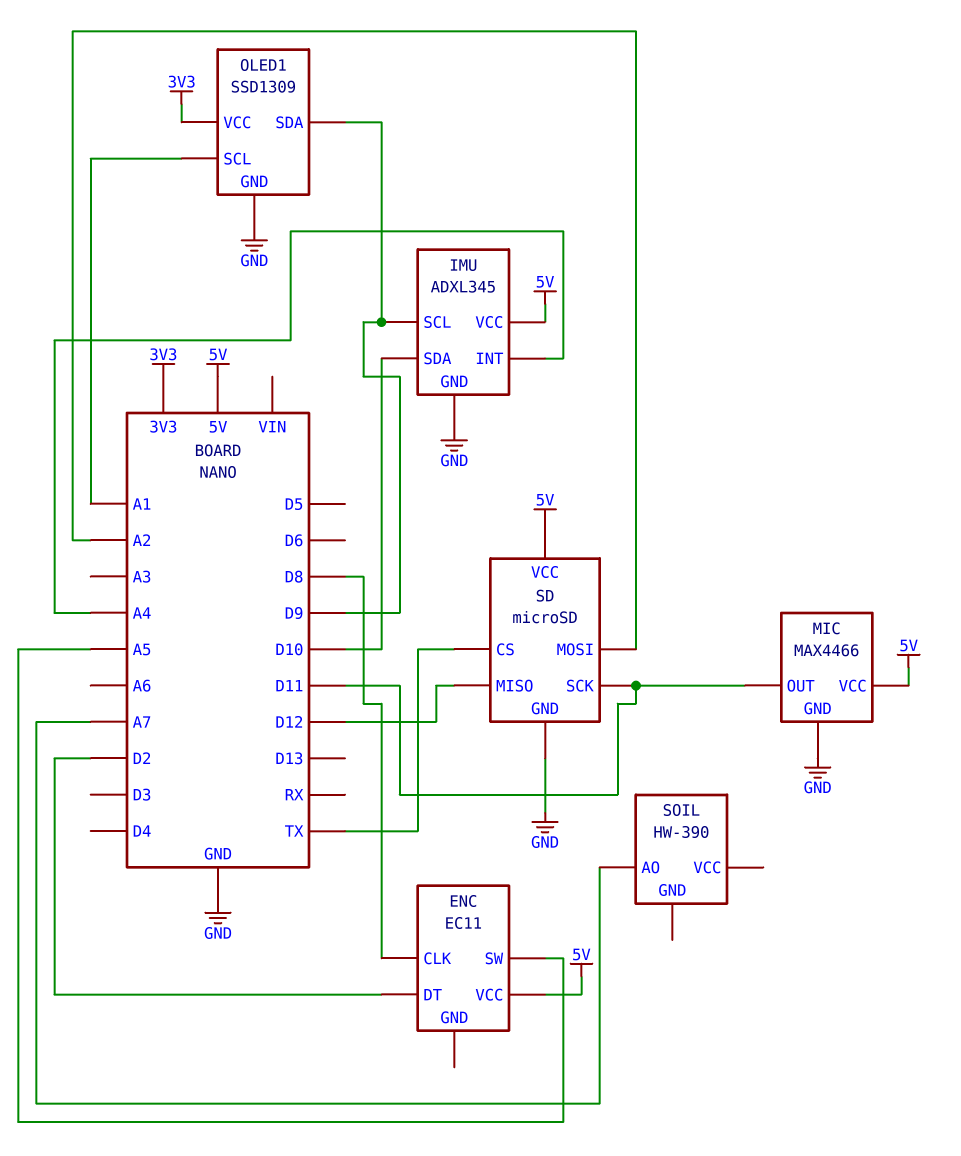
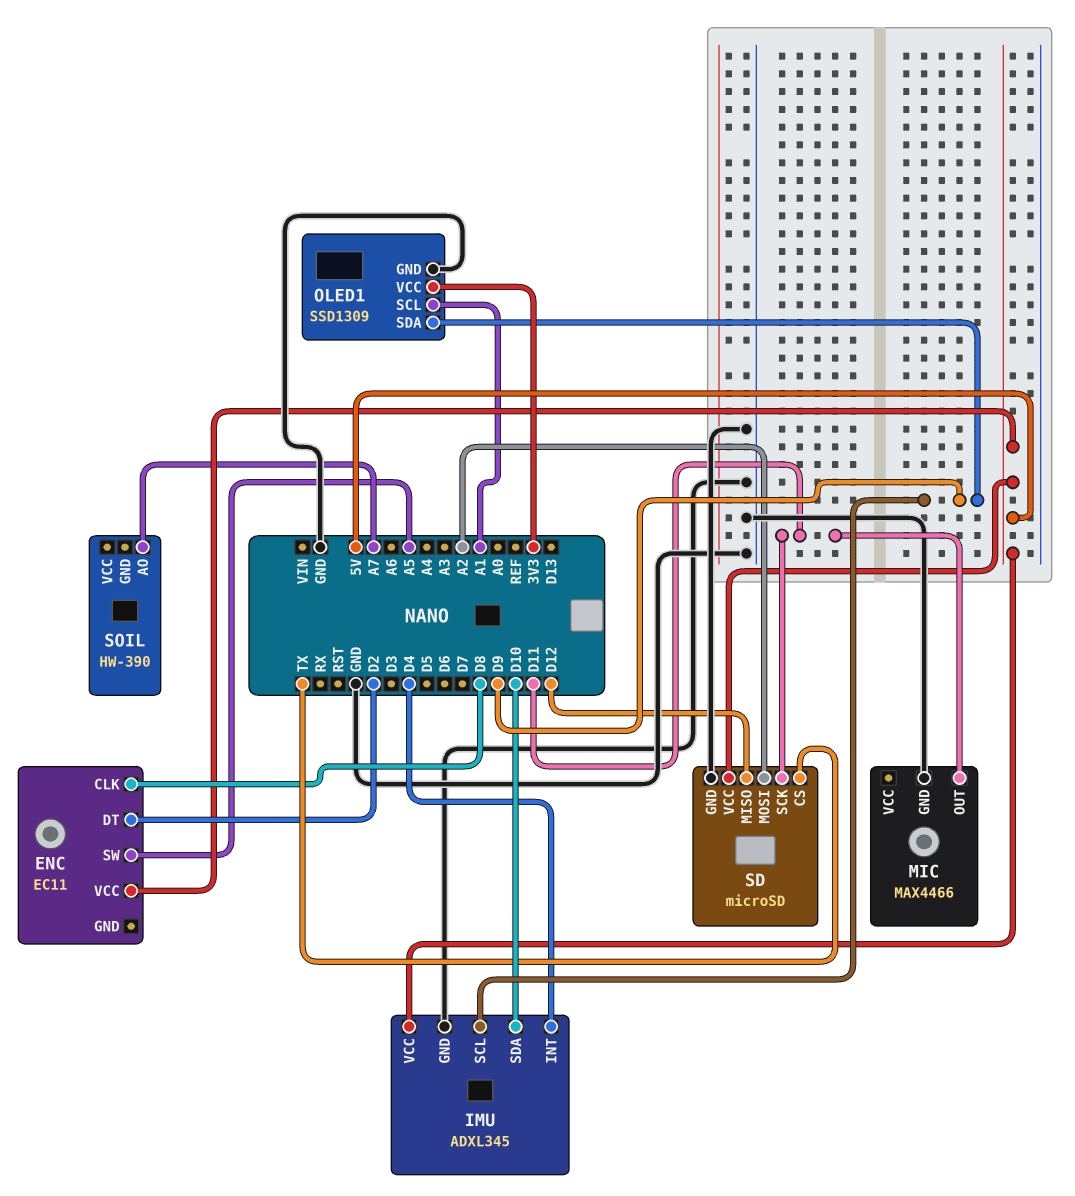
IMU pin INT: A4 -> D4
MIC pin VCC: 5V -> none

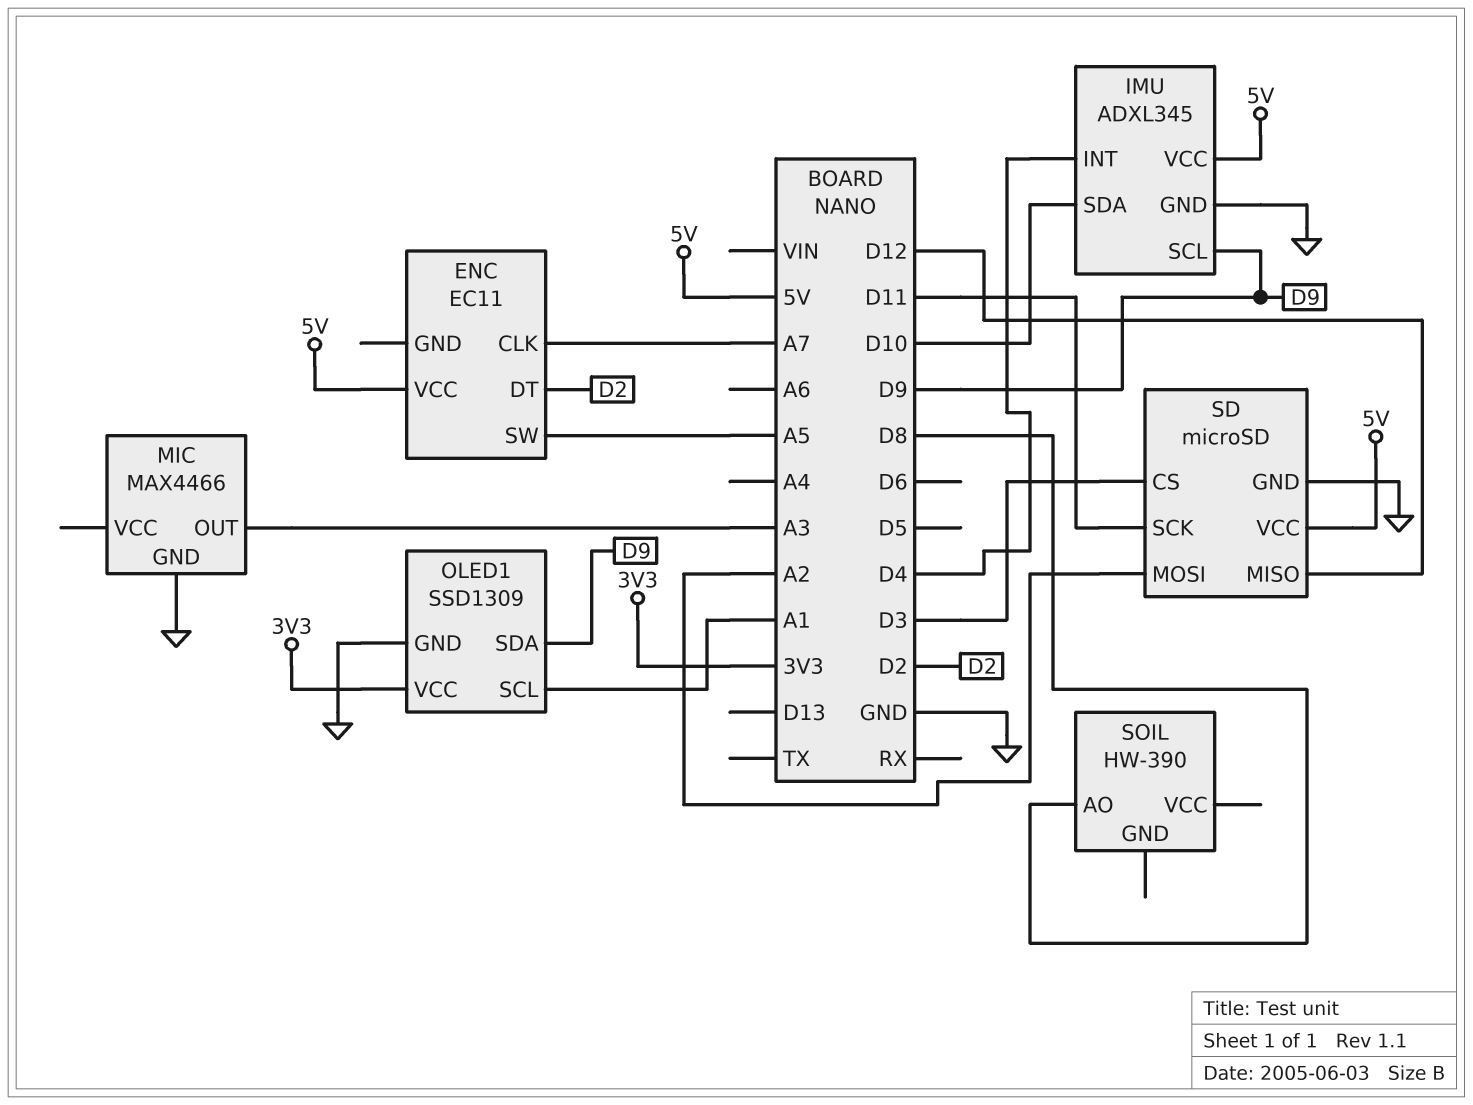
ENC pin CLK: D8 -> A7
MIC pin OUT: D11 -> A3
SD pin CS: TX -> D3
SOIL pin AO: A7 -> D8

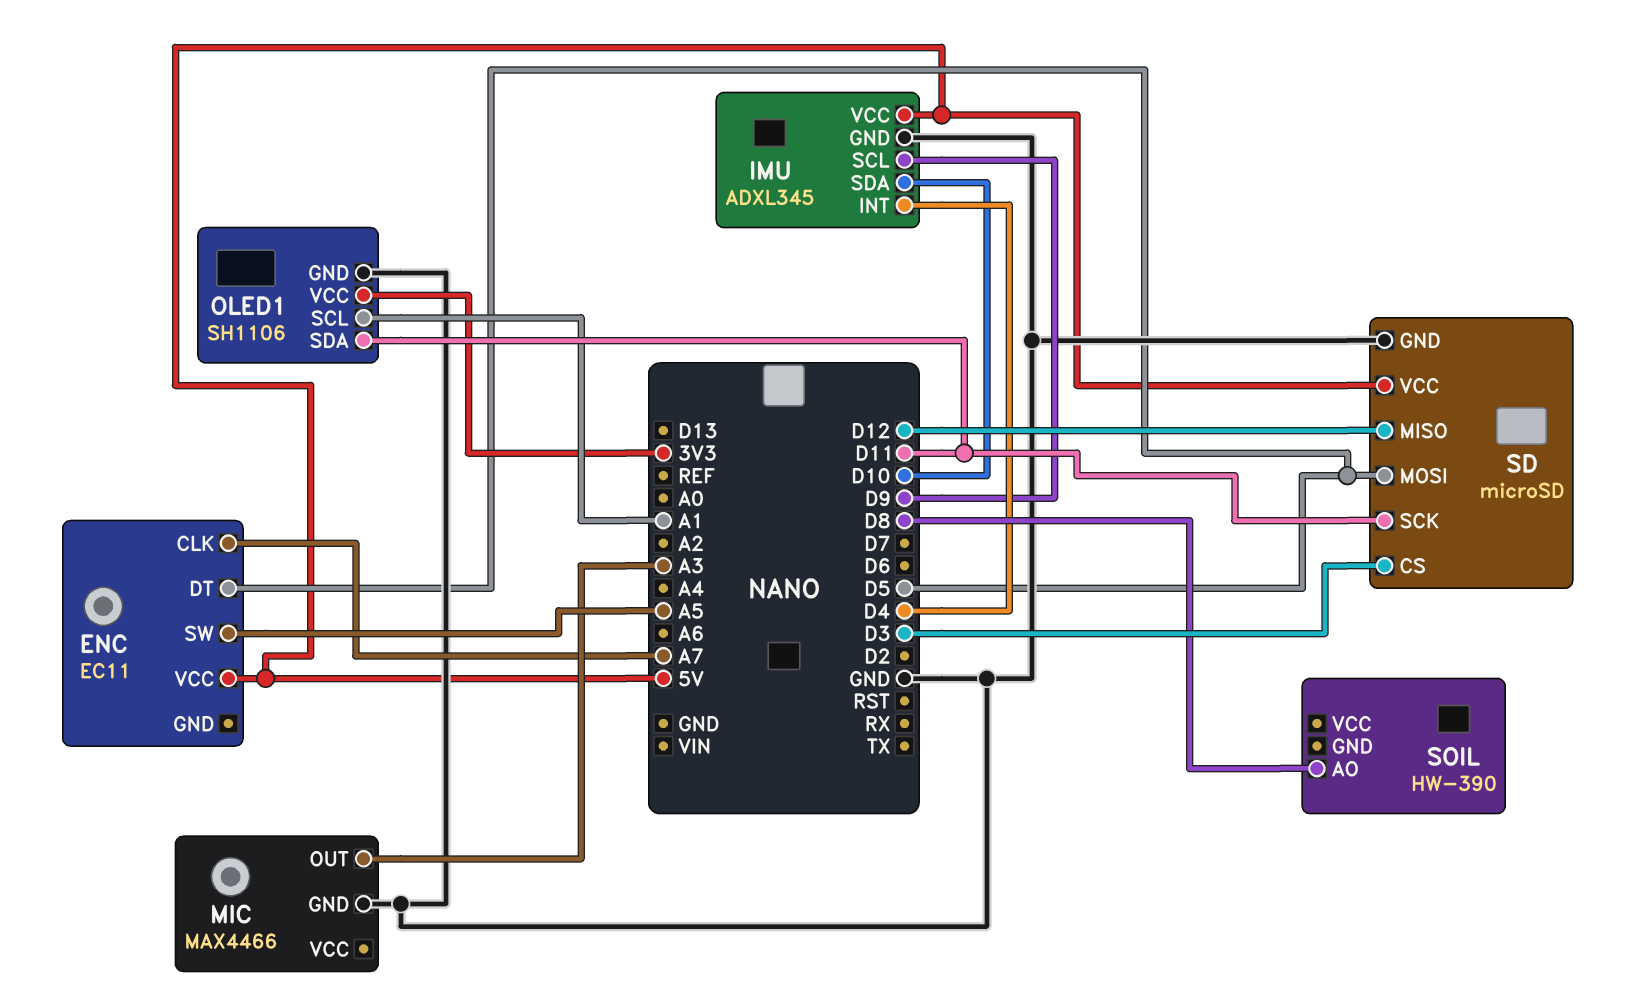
ENC pin DT: D2 -> D5
OLED1: SSD1309 -> SH1106
OLED1 pin SDA: D9 -> D11
SD pin MOSI: A2 -> D5

